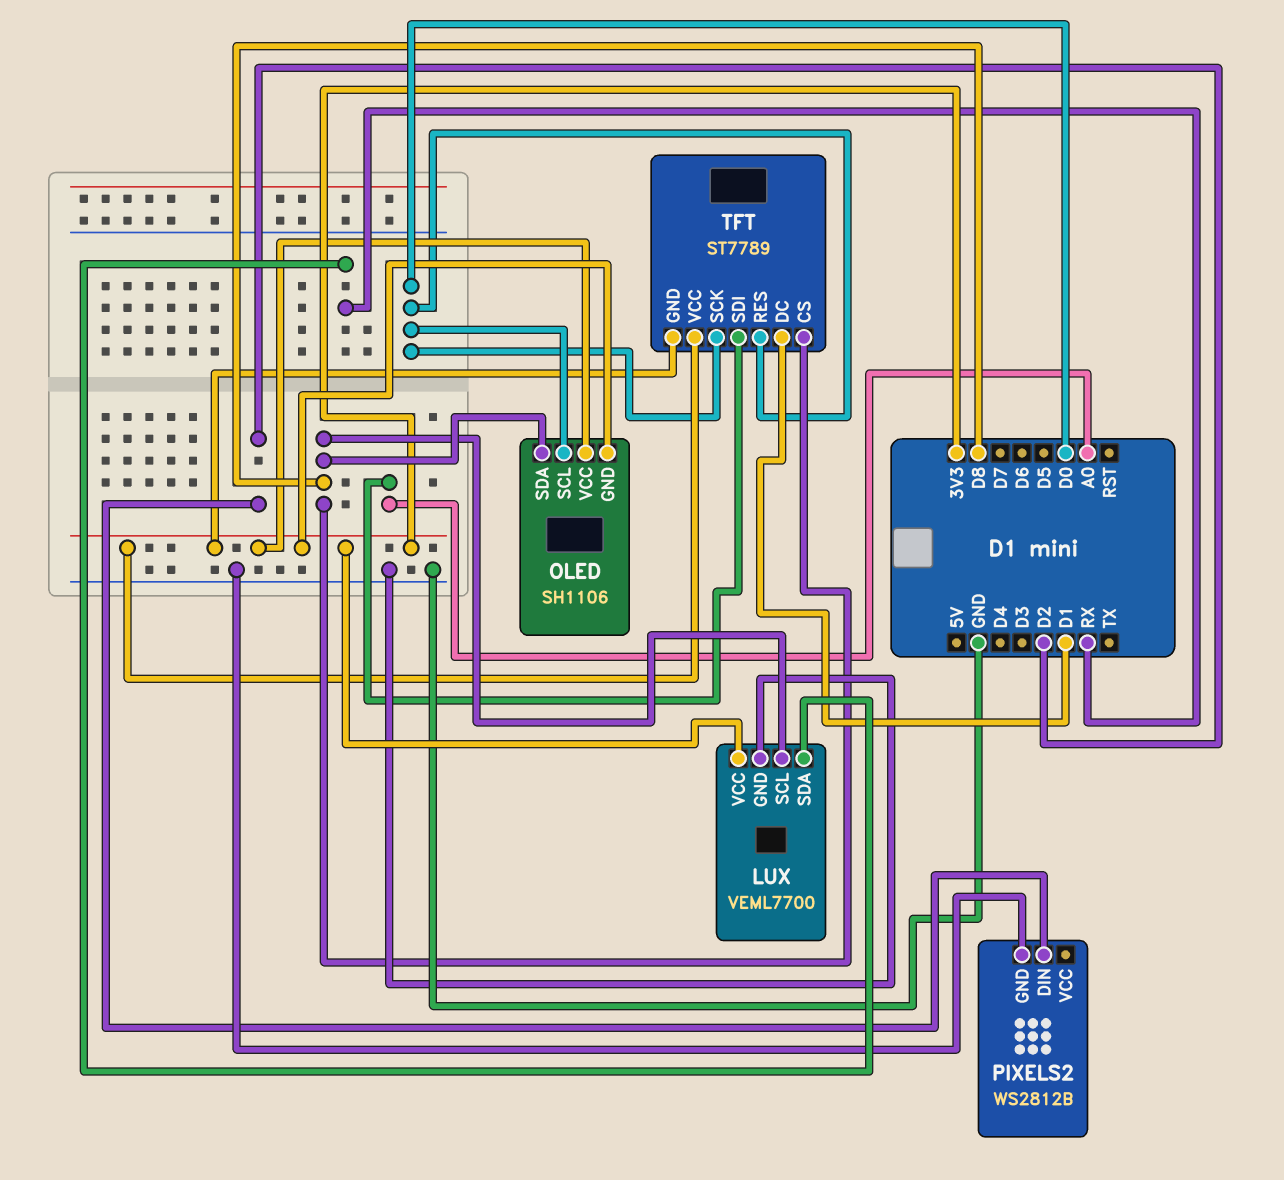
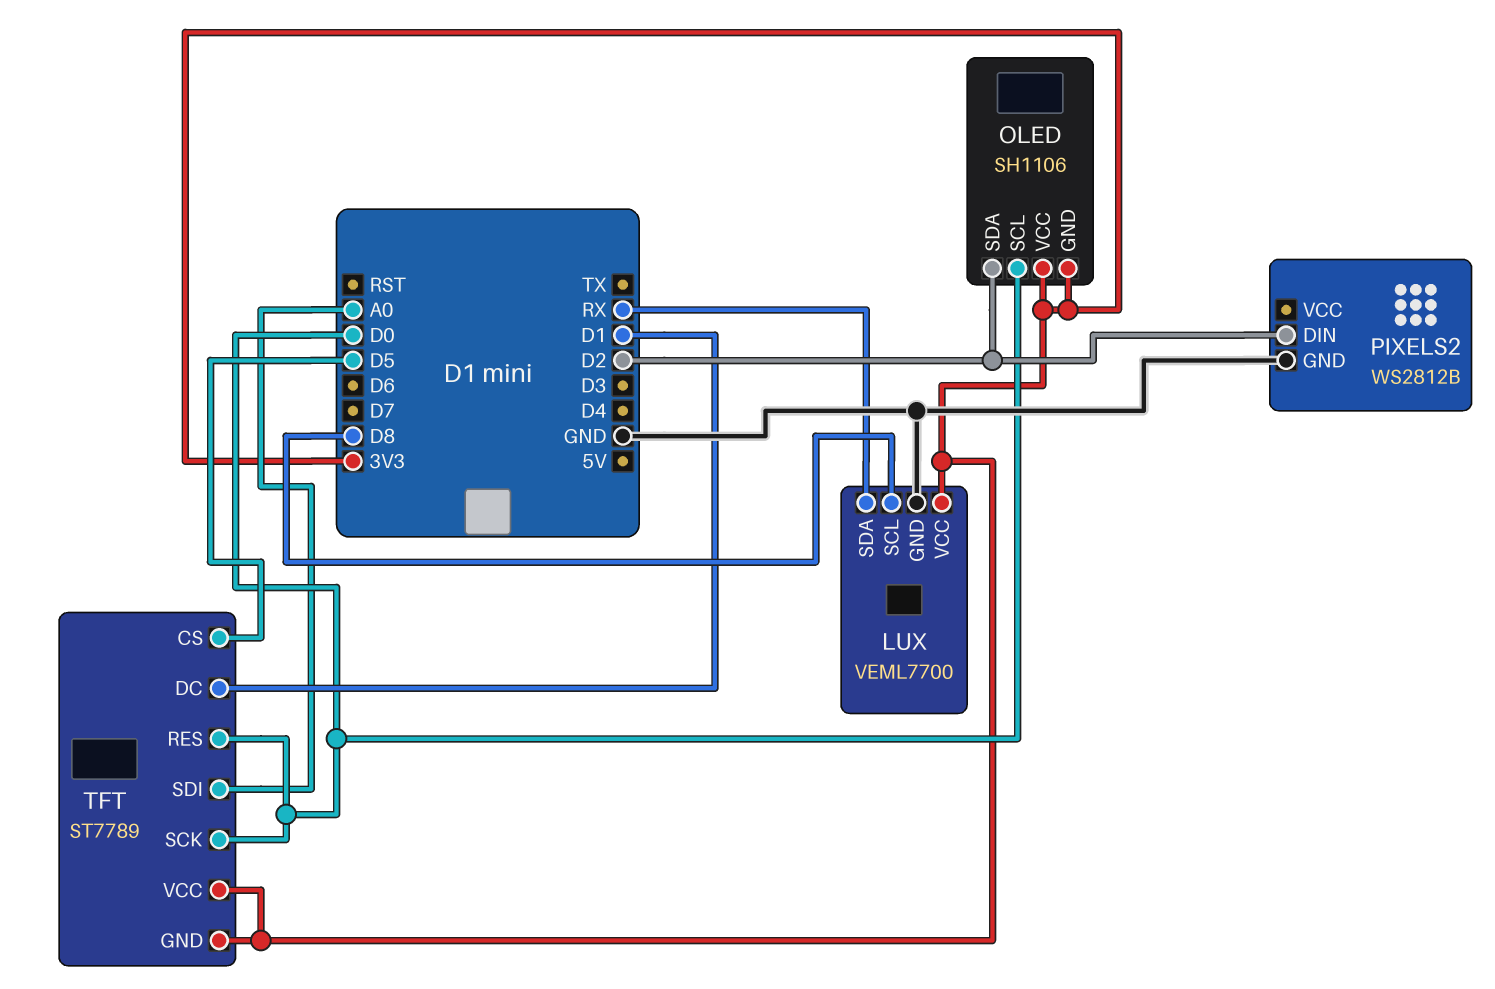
OLED pin SDA: D8 -> D2
TFT pin CS: D8 -> D5

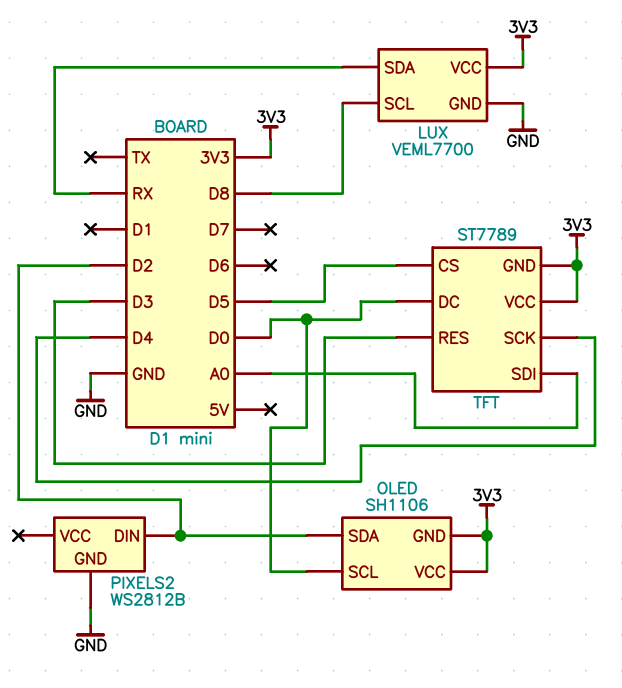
TFT pin DC: D1 -> D0
TFT pin RES: D0 -> D3
TFT pin SCK: D0 -> D4

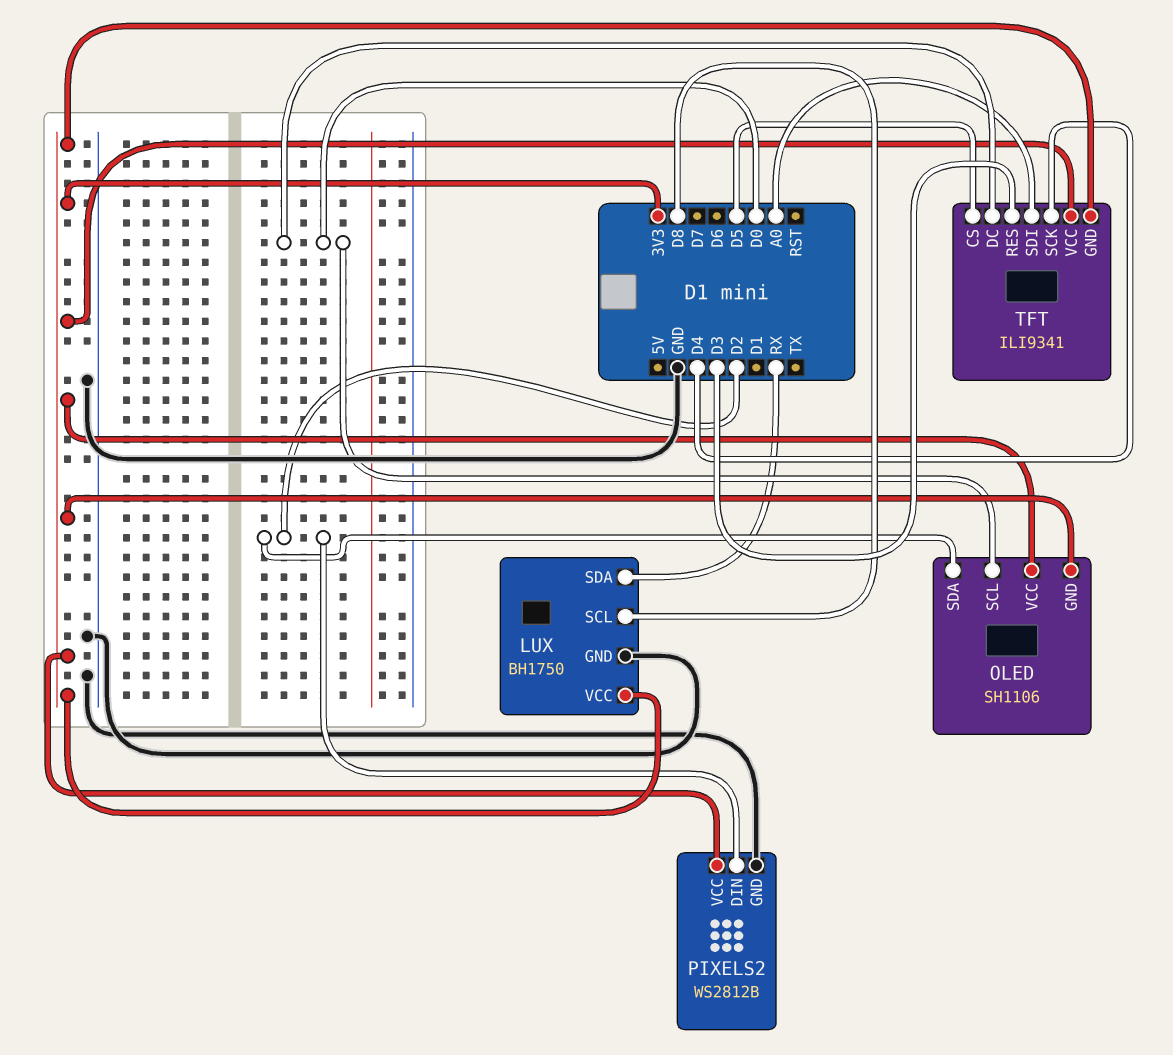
LUX: VEML7700 -> BH1750
PIXELS2 pin VCC: none -> 3V3
TFT: ST7789 -> ILI9341

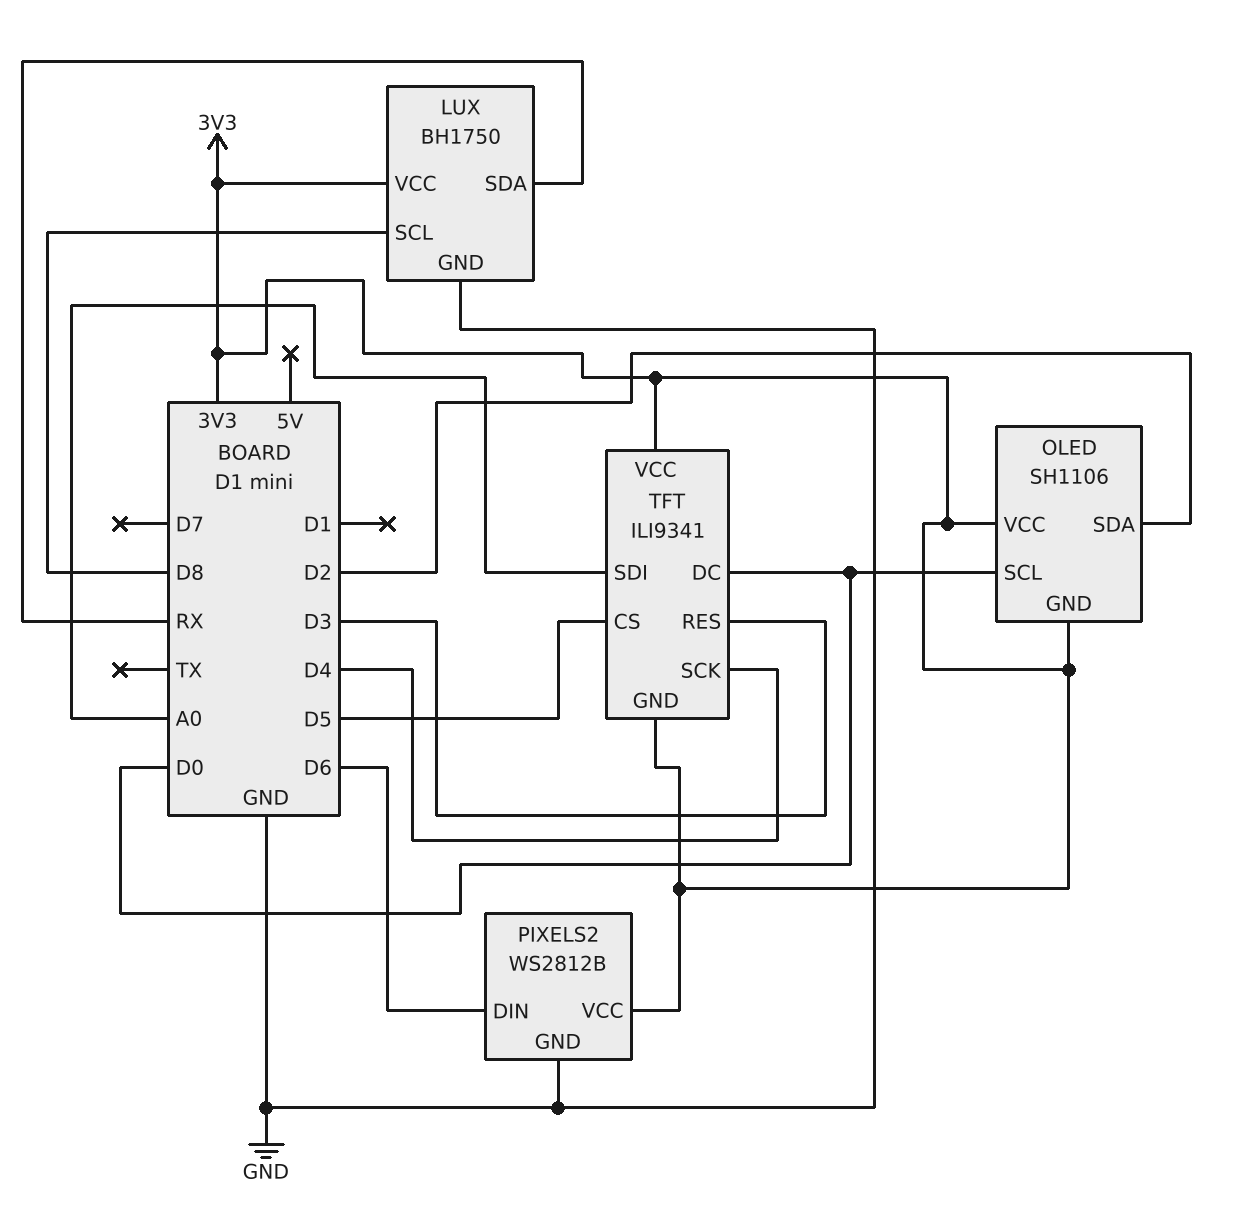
PIXELS2 pin DIN: D2 -> D6

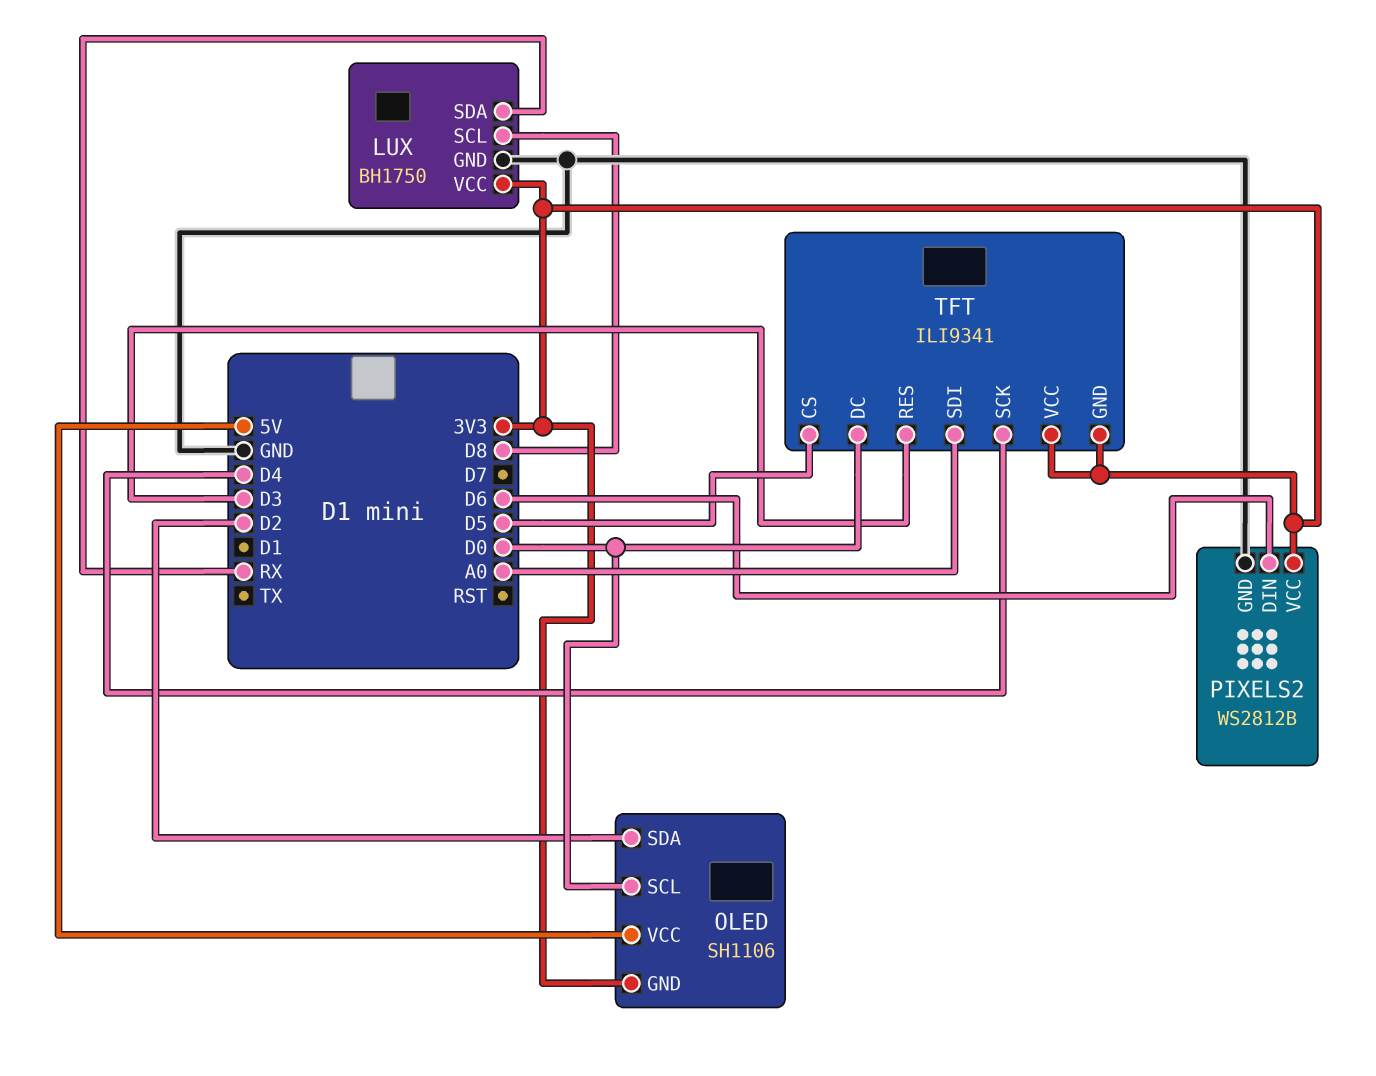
OLED pin VCC: 3V3 -> 5V

